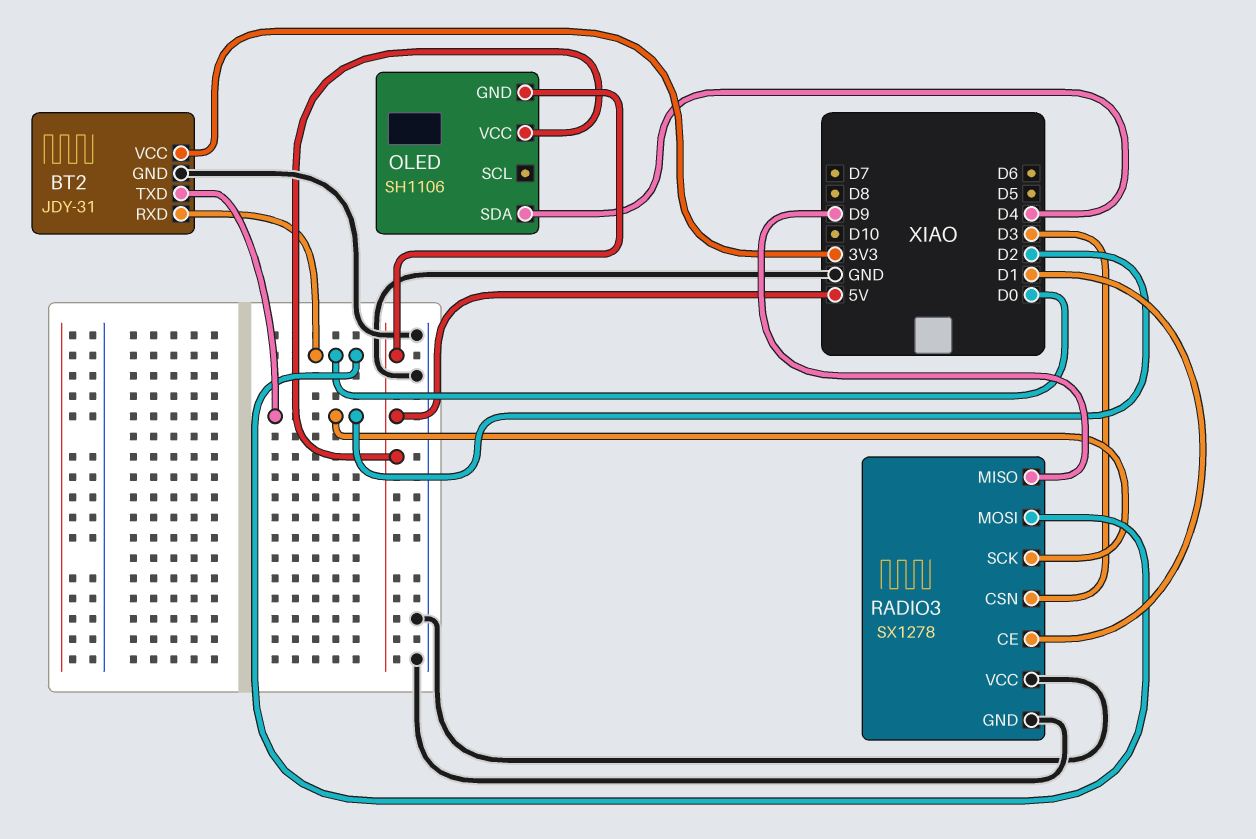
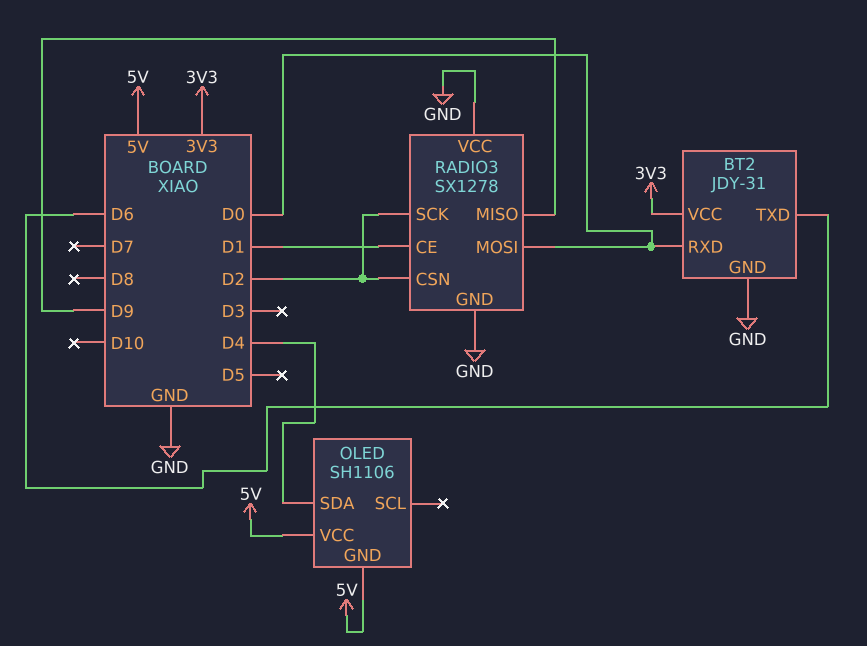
BT2 pin TXD: D2 -> D6
RADIO3 pin CSN: D3 -> D2

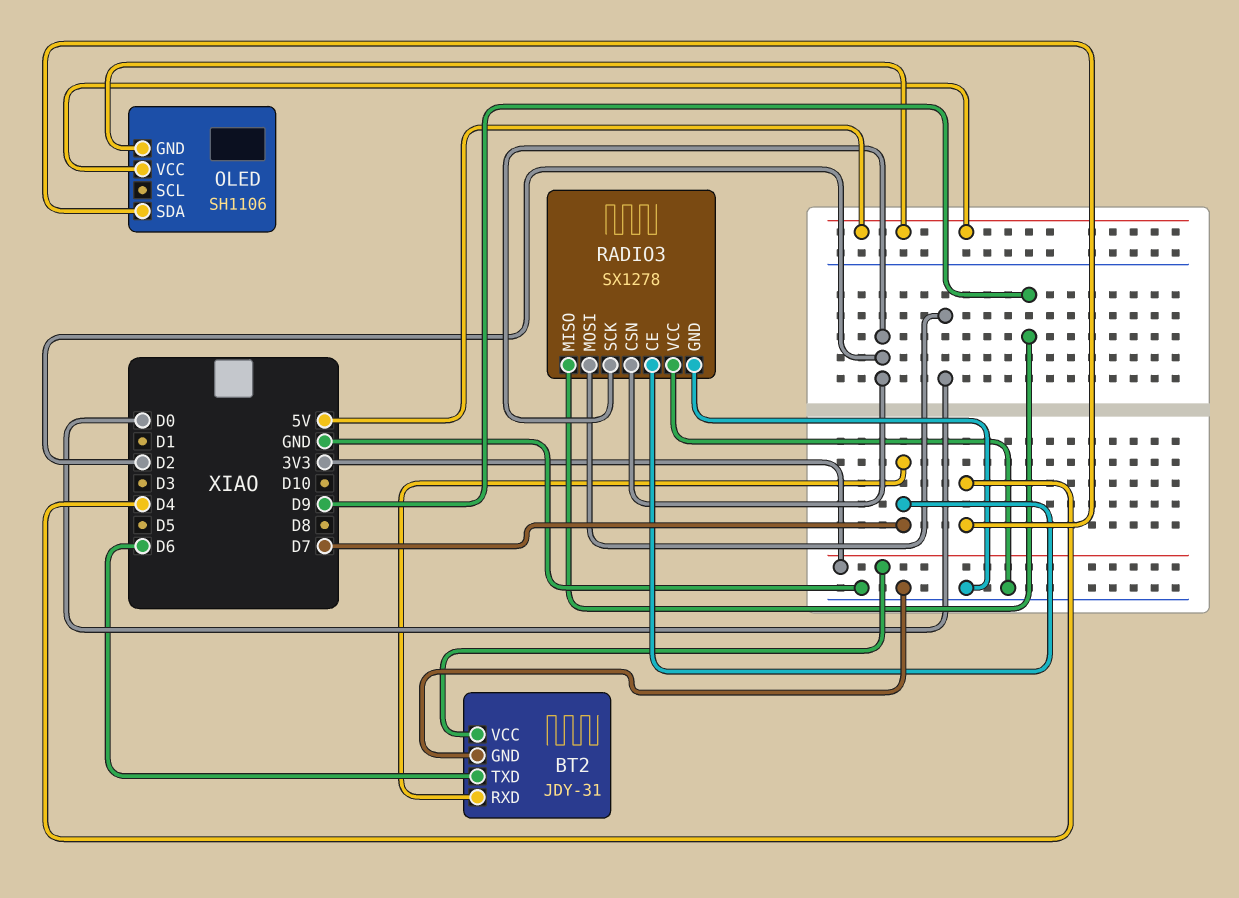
BT2 pin RXD: D0 -> D7
RADIO3 pin CE: D1 -> D7

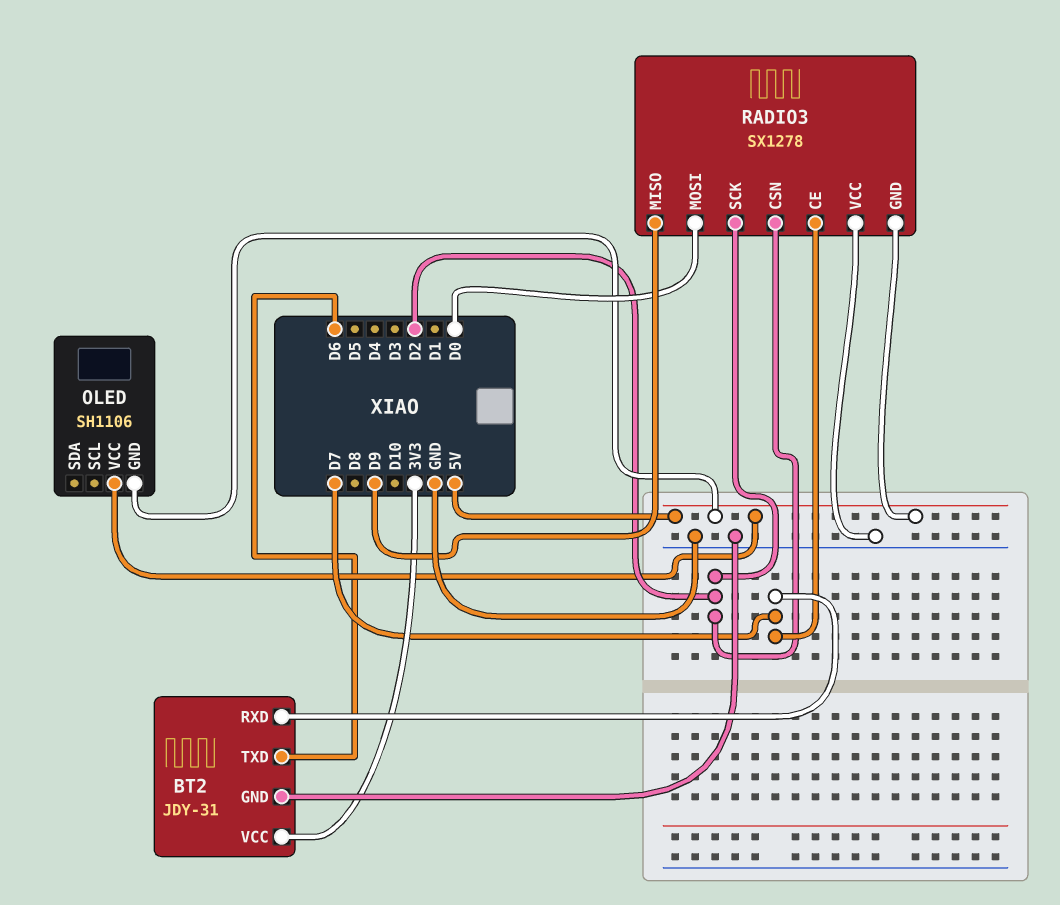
OLED pin SDA: D4 -> none
RADIO3 pin GND: GND -> 5V

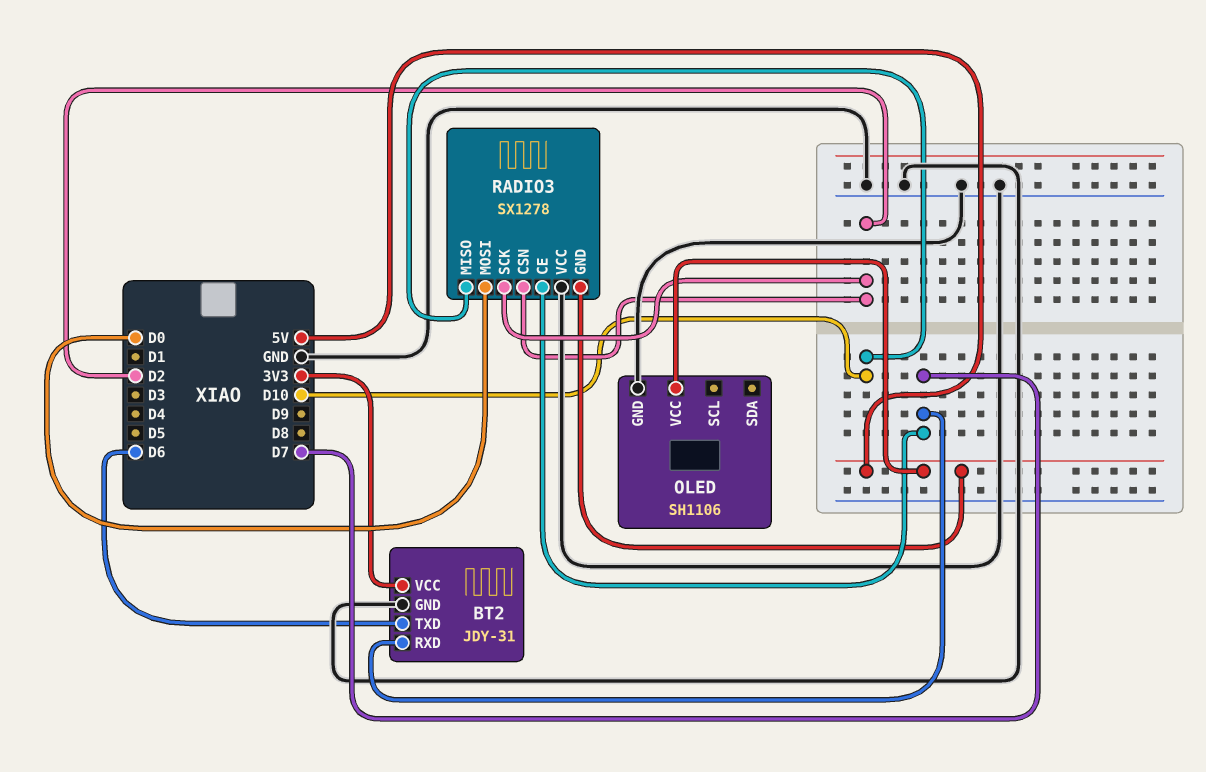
OLED pin GND: 5V -> GND
RADIO3 pin MISO: D9 -> D10

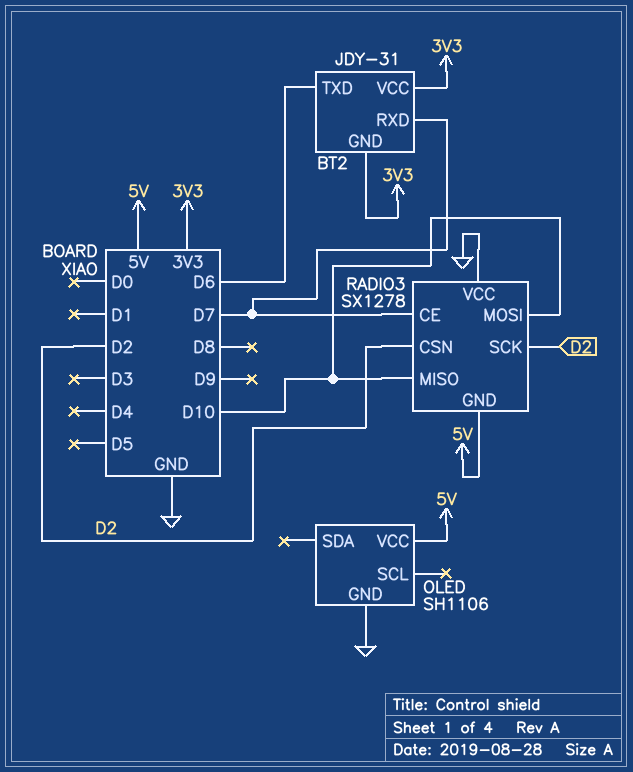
BT2 pin GND: GND -> 3V3
RADIO3 pin MOSI: D0 -> D10

